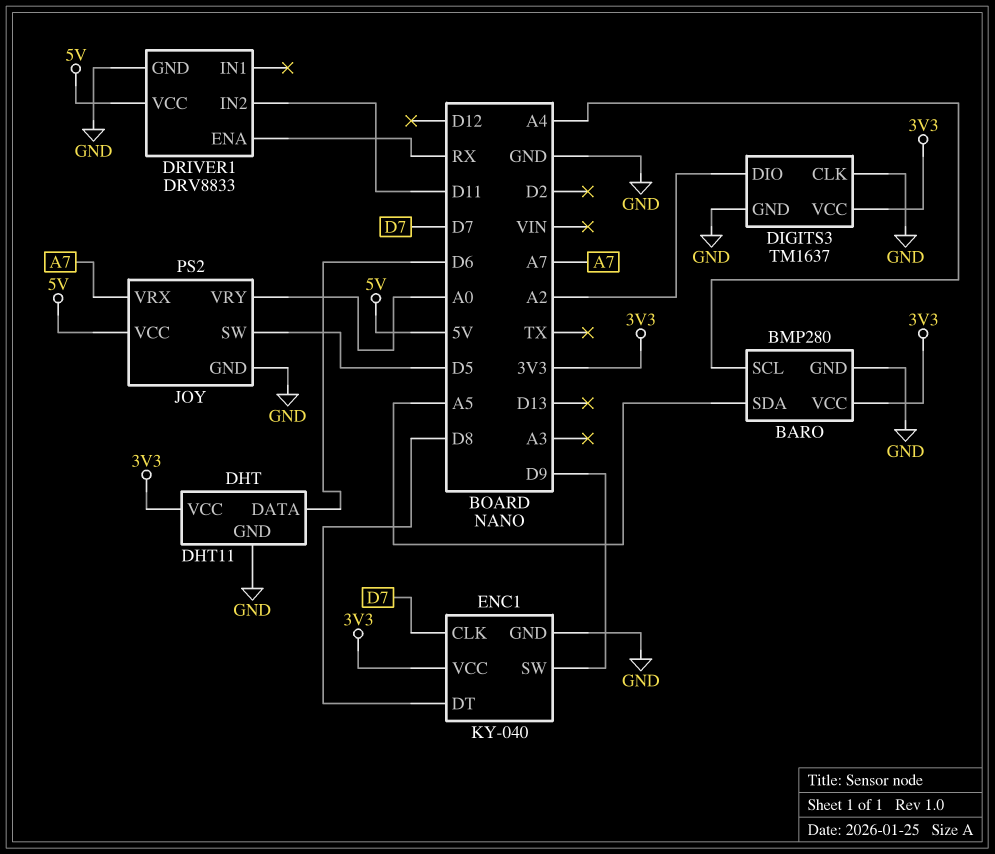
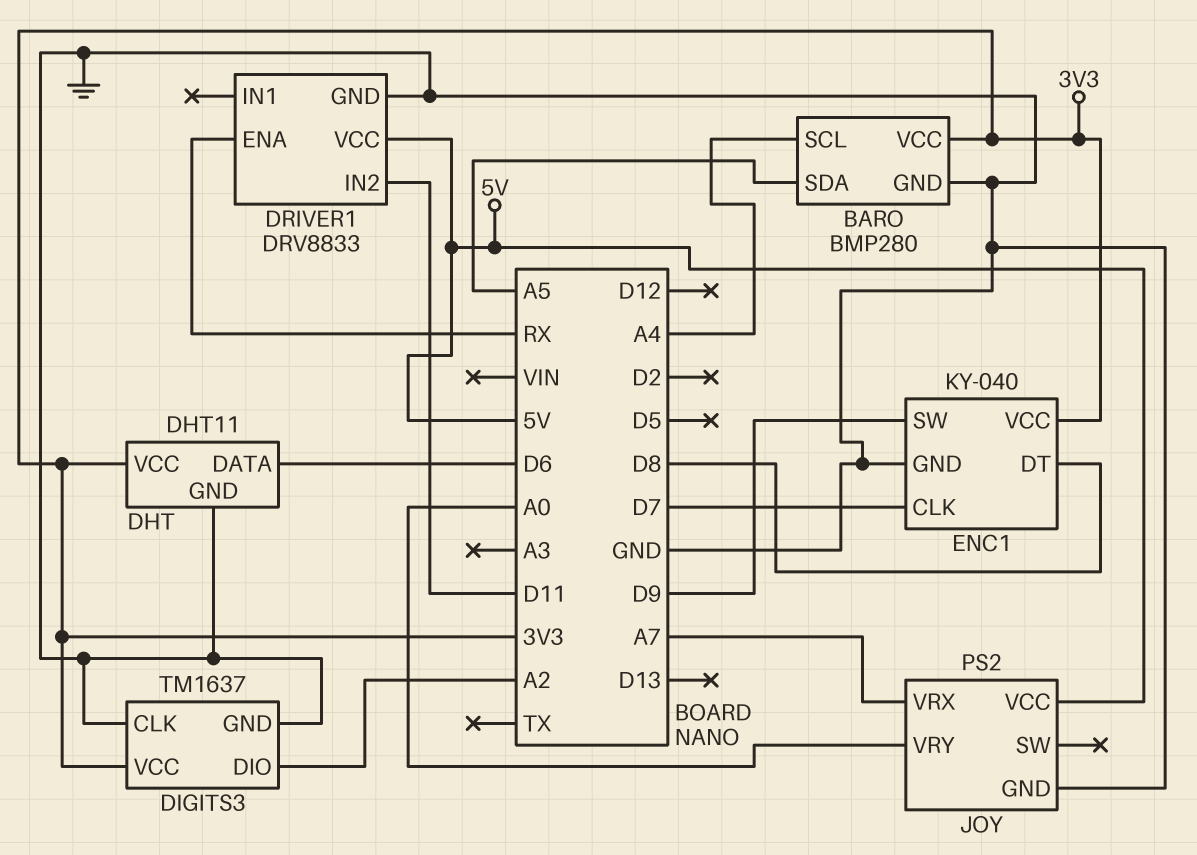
JOY pin SW: D5 -> none

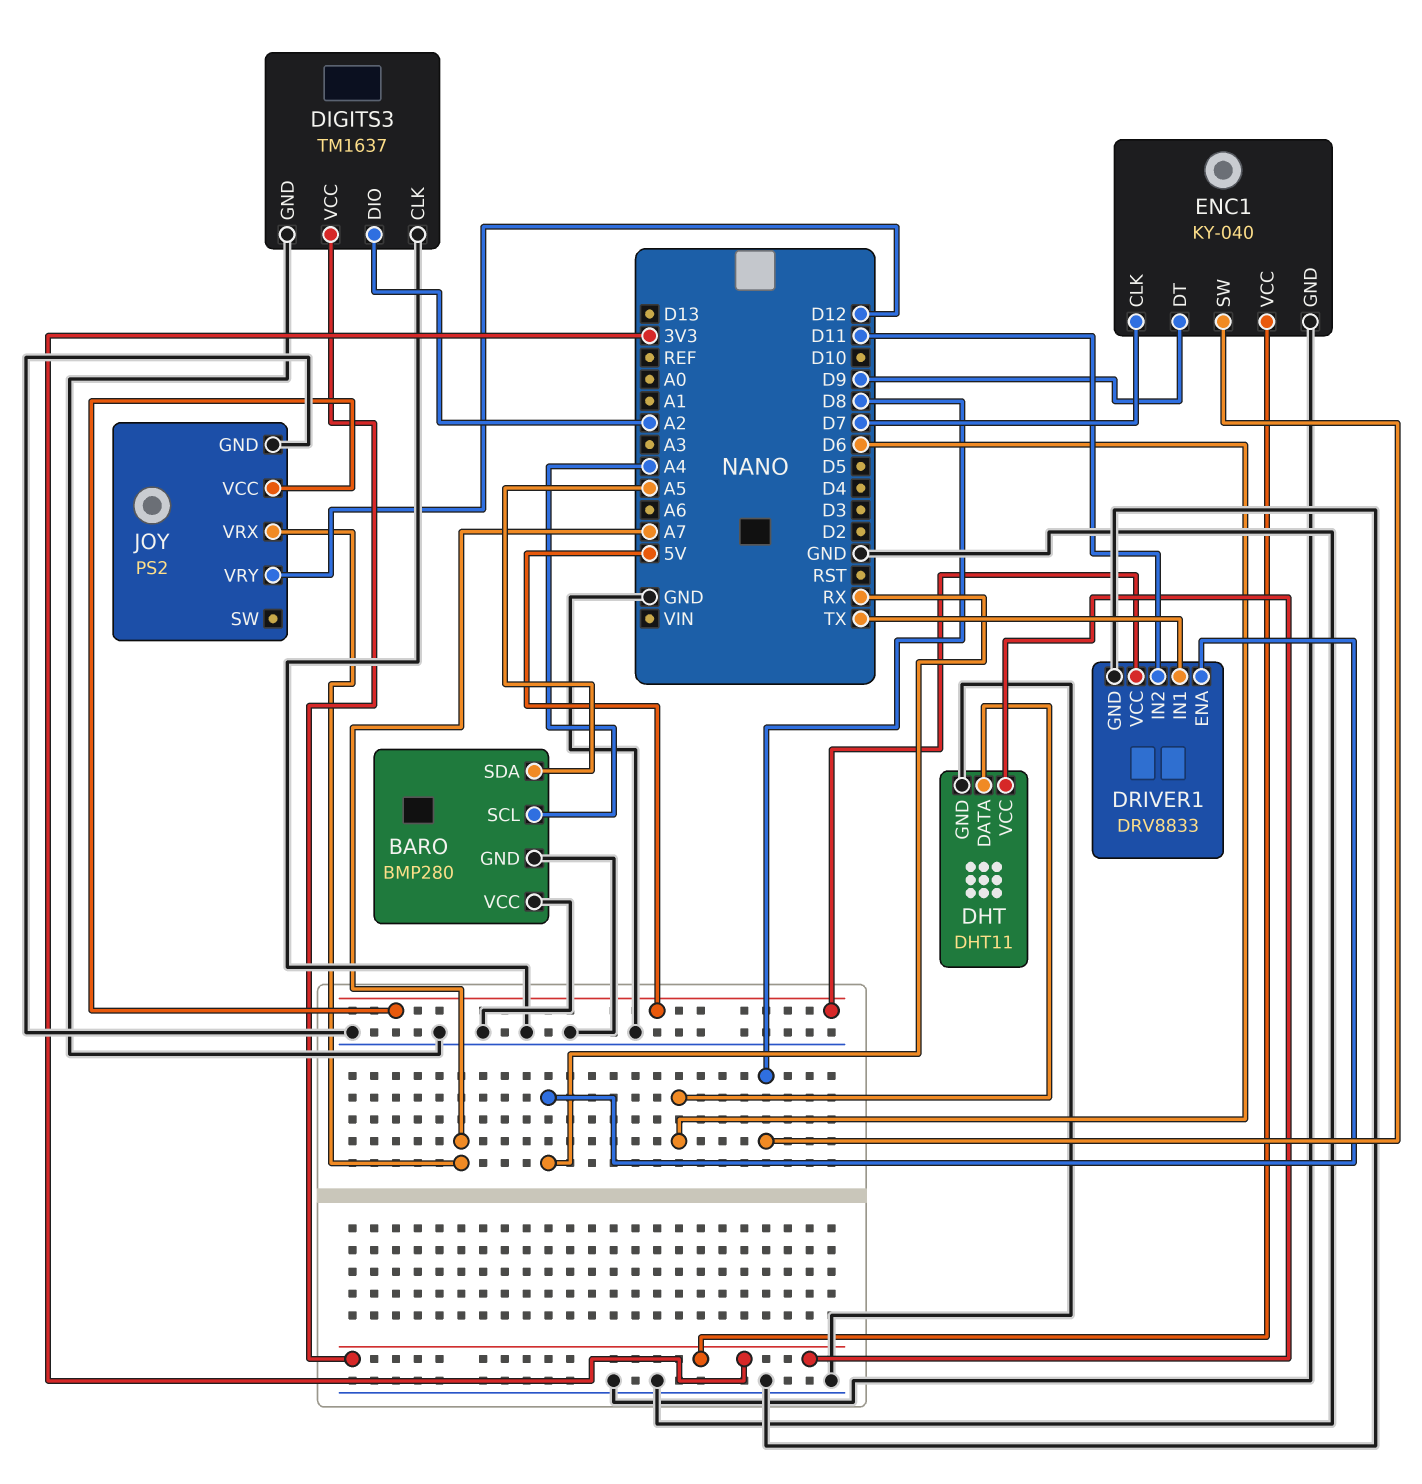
BARO pin VCC: 3V3 -> GND
DRIVER1 pin IN1: none -> TX
ENC1 pin DT: D8 -> D9
ENC1 pin SW: D9 -> D8
JOY pin VRY: A0 -> D12

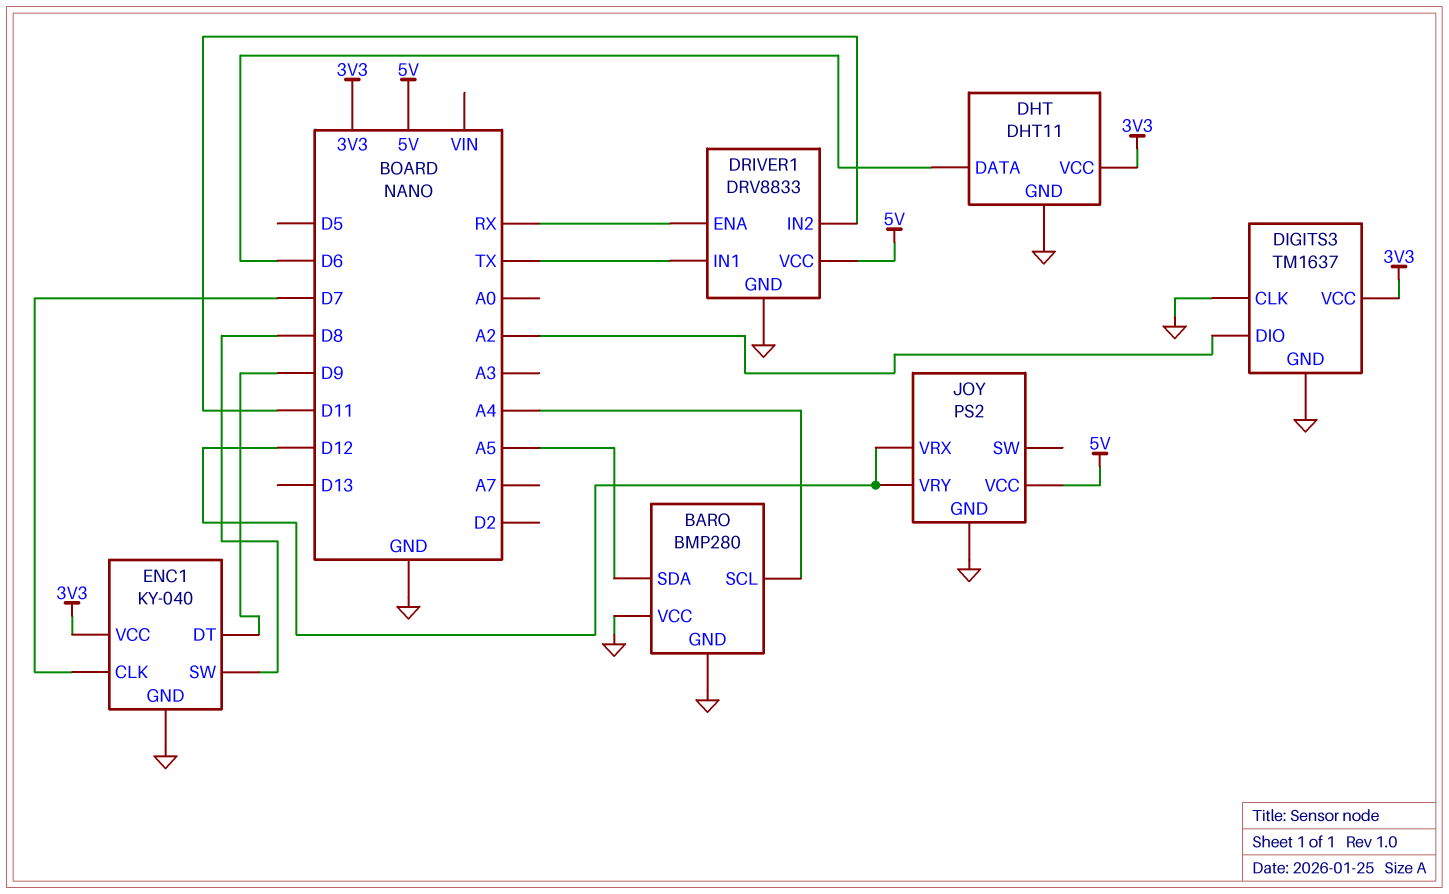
JOY pin VRX: A7 -> D12

